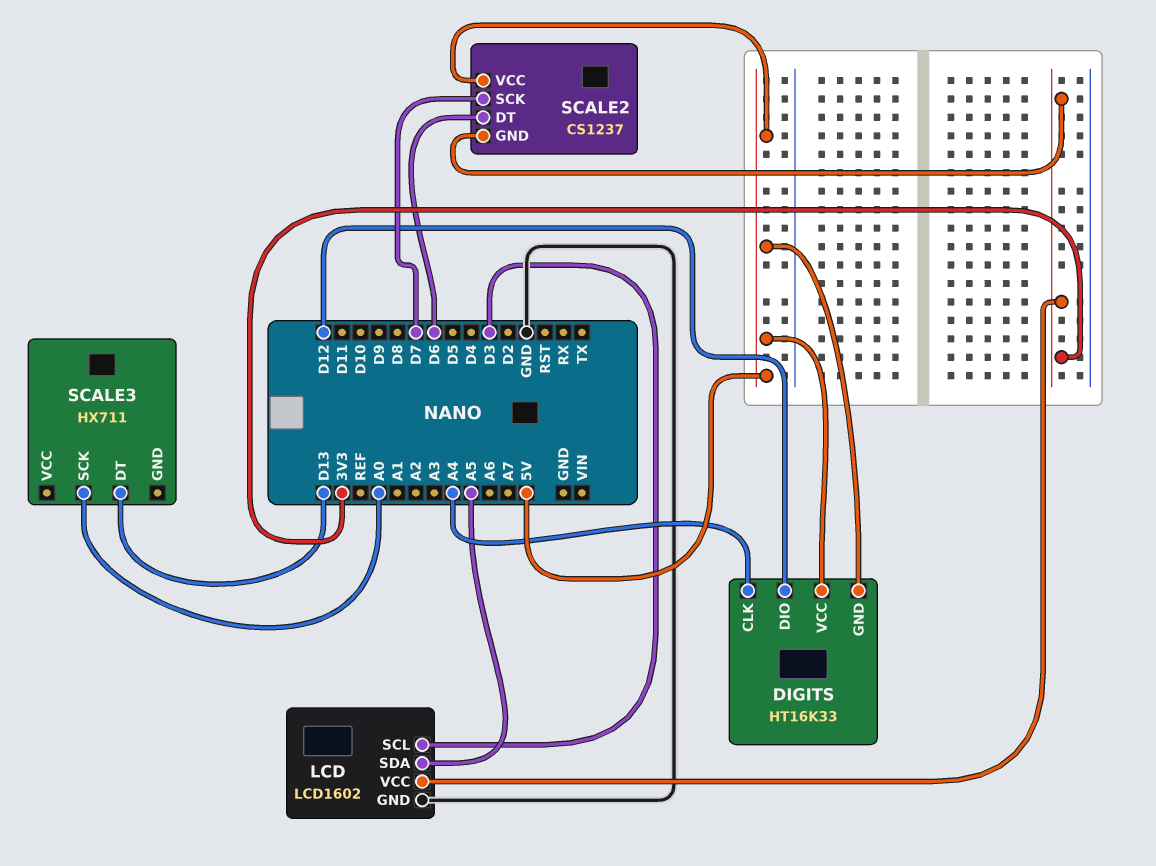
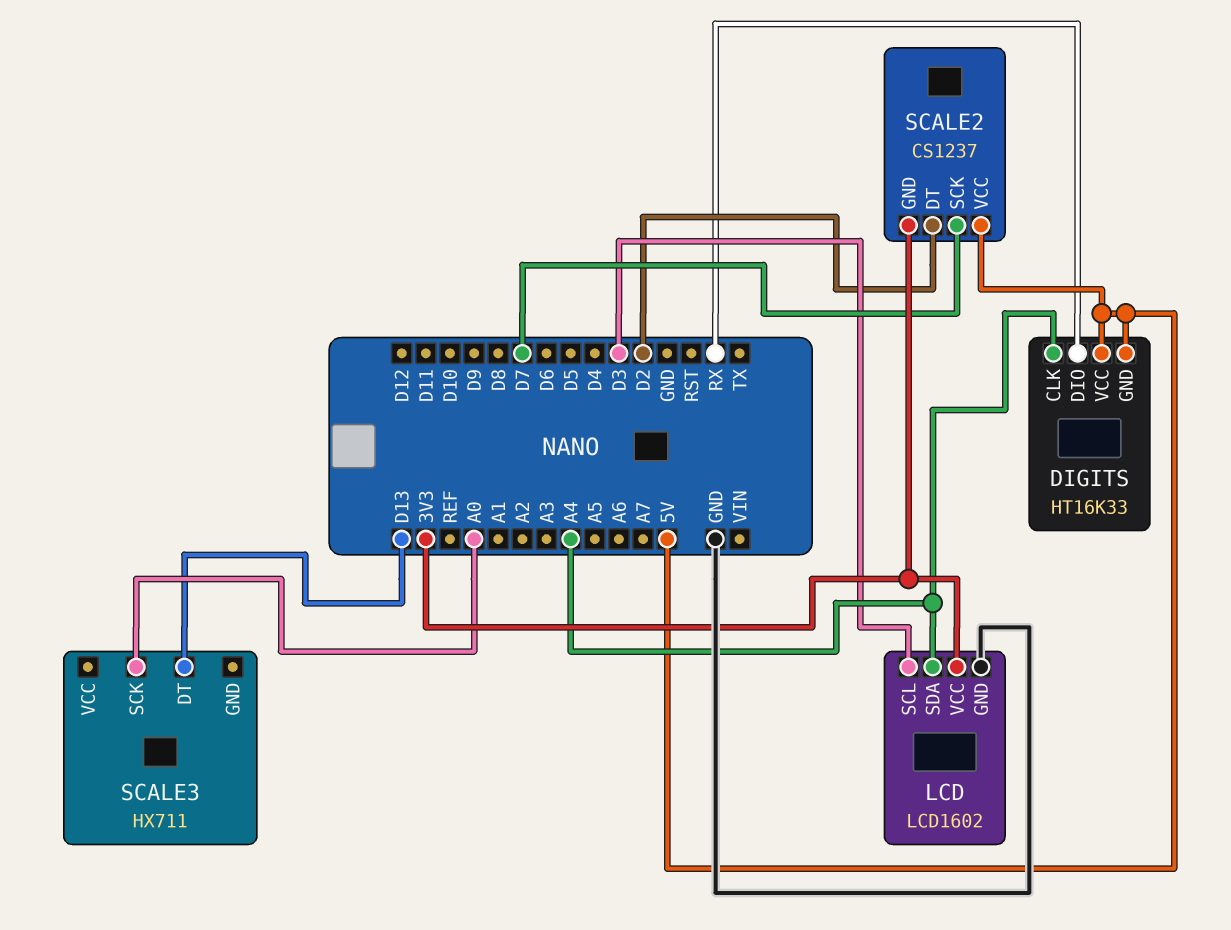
DIGITS pin DIO: D12 -> RX
LCD pin SDA: A5 -> A4
SCALE2 pin DT: D6 -> D2

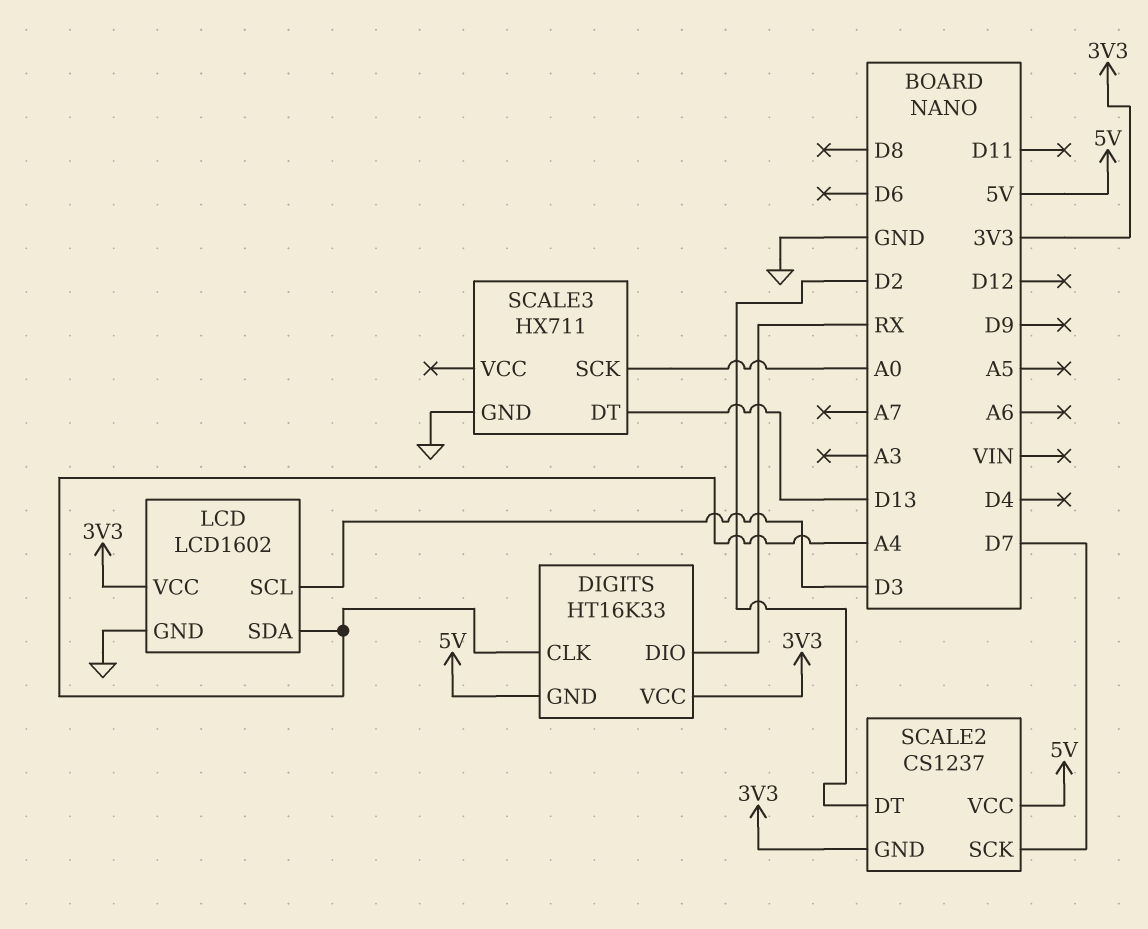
DIGITS pin VCC: 5V -> 3V3
SCALE3 pin GND: none -> GND

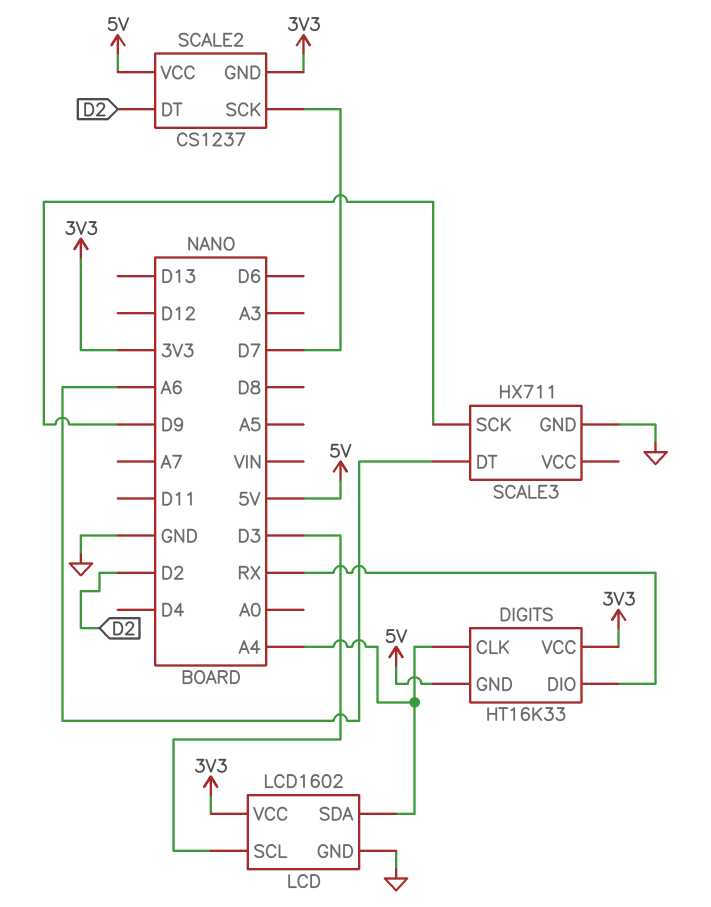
SCALE3 pin DT: D13 -> A6
SCALE3 pin SCK: A0 -> D9

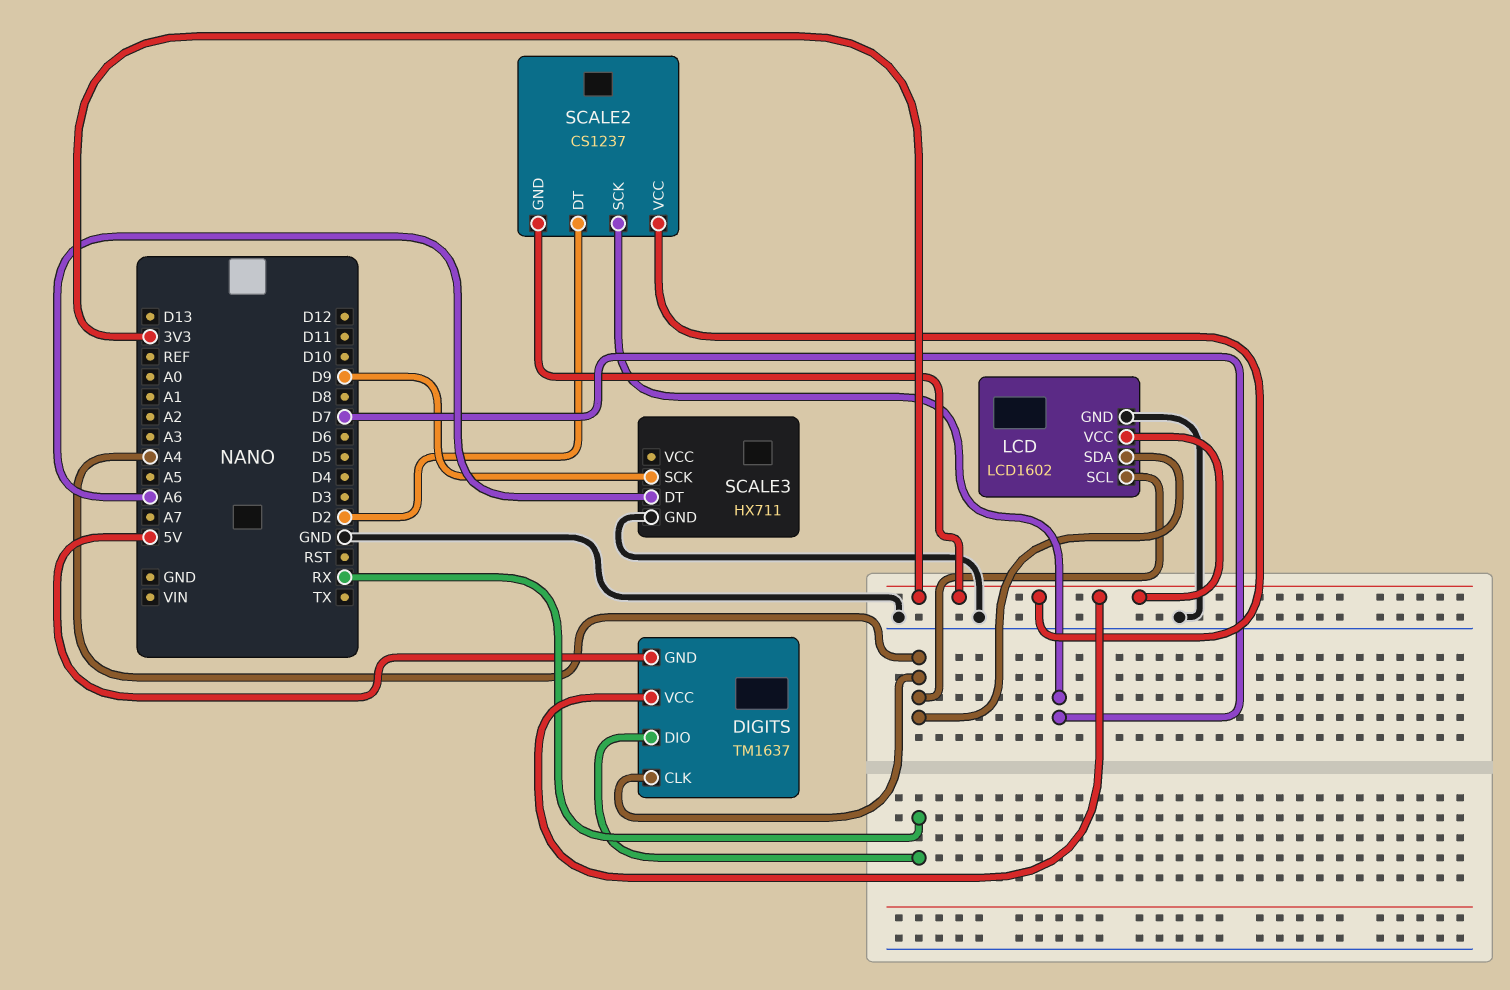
DIGITS: HT16K33 -> TM1637
LCD pin SCL: D3 -> A4
SCALE2 pin VCC: 5V -> 3V3

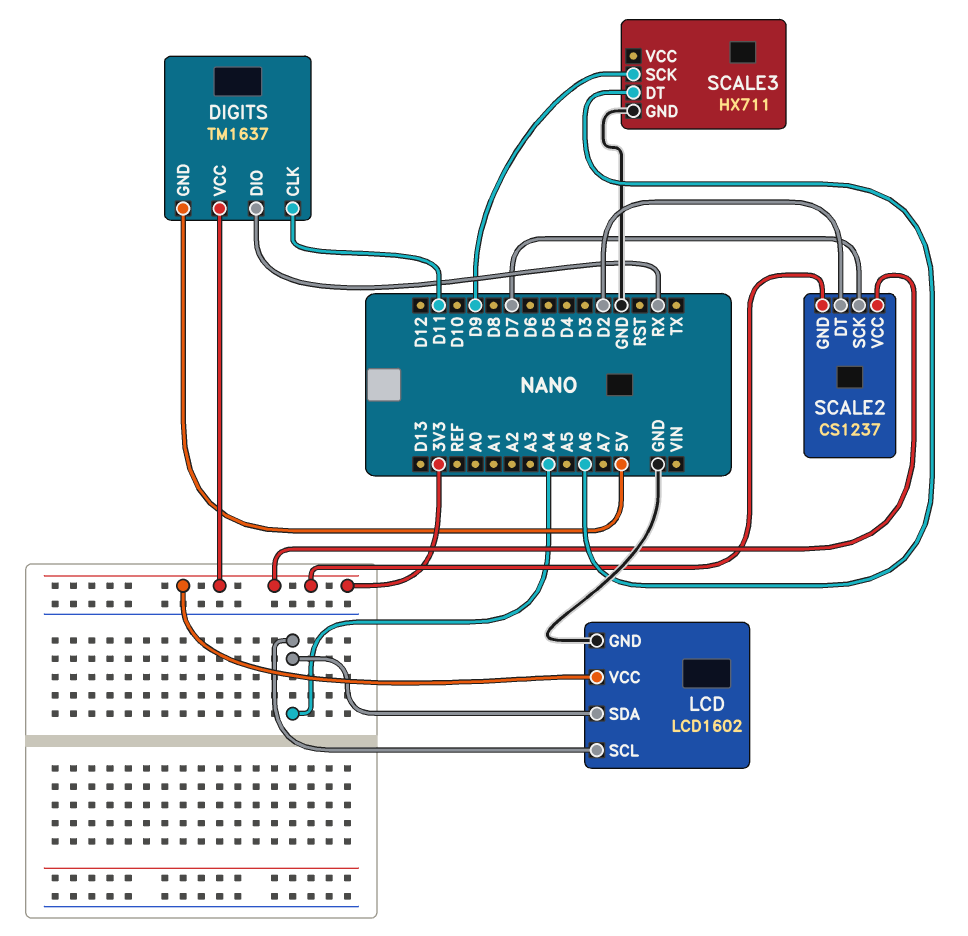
DIGITS pin CLK: A4 -> D11

